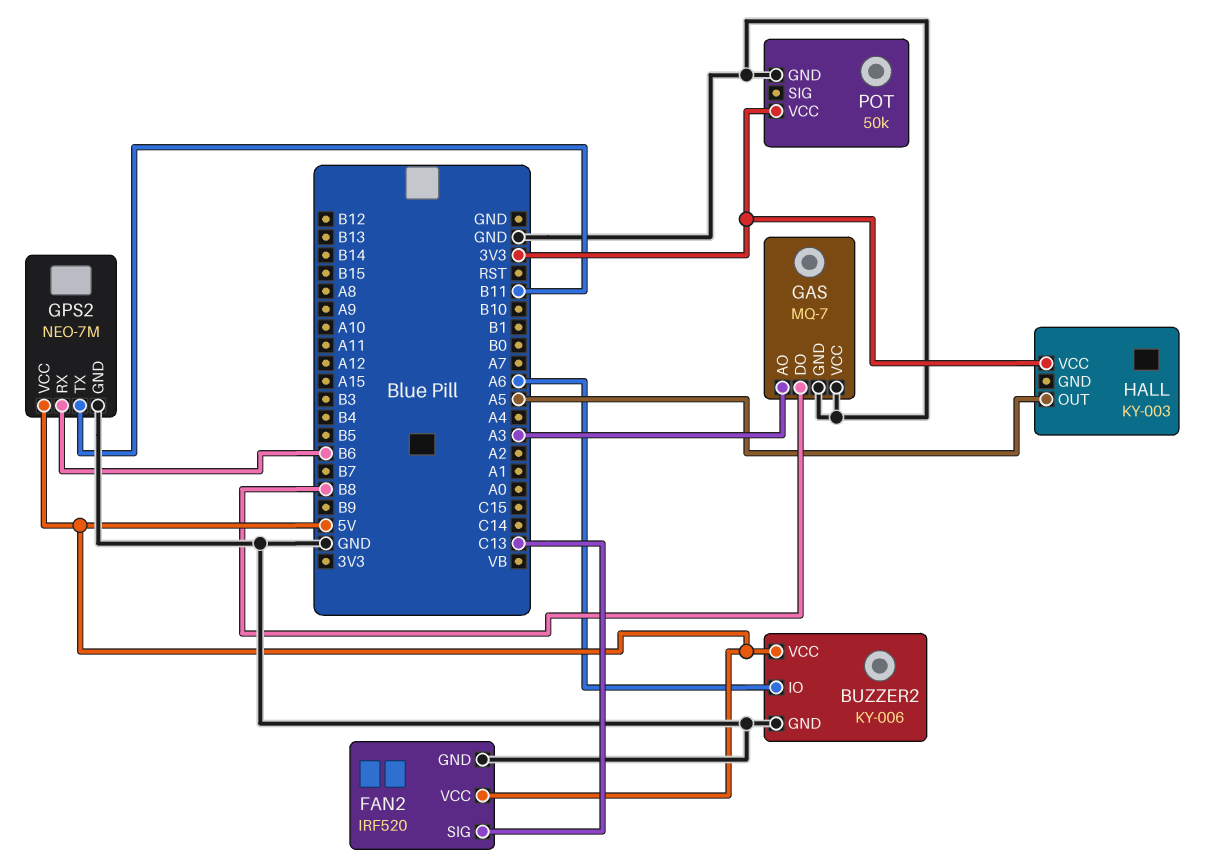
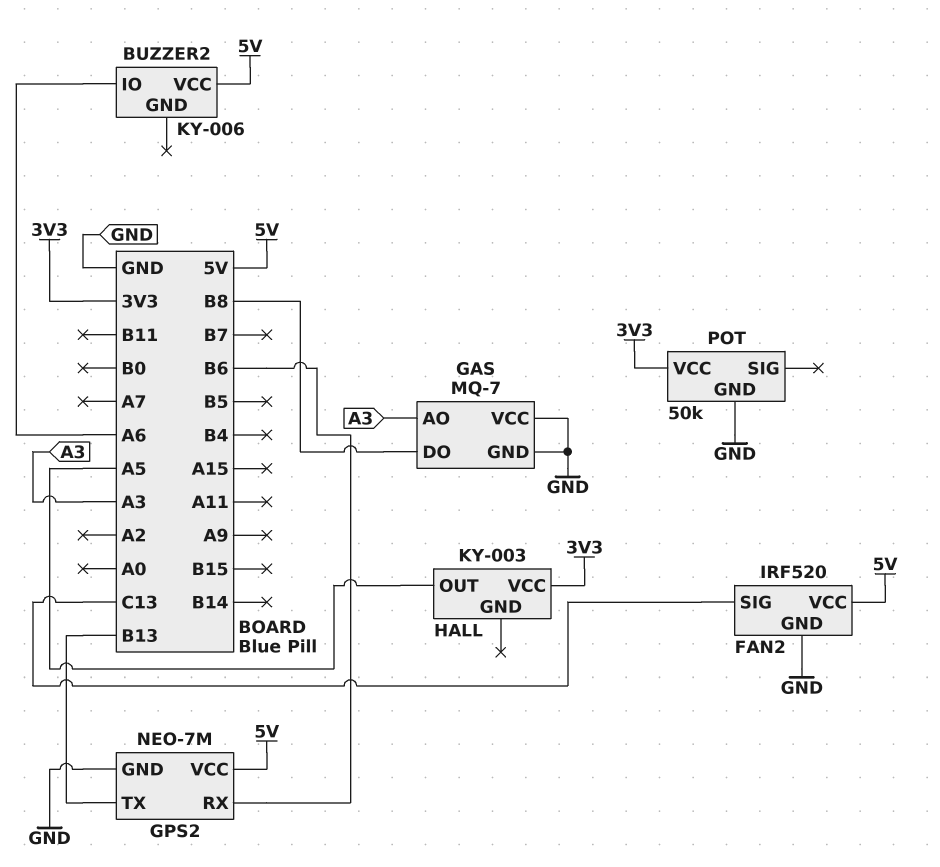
BUZZER2 pin GND: GND -> none
GPS2 pin TX: B11 -> B13

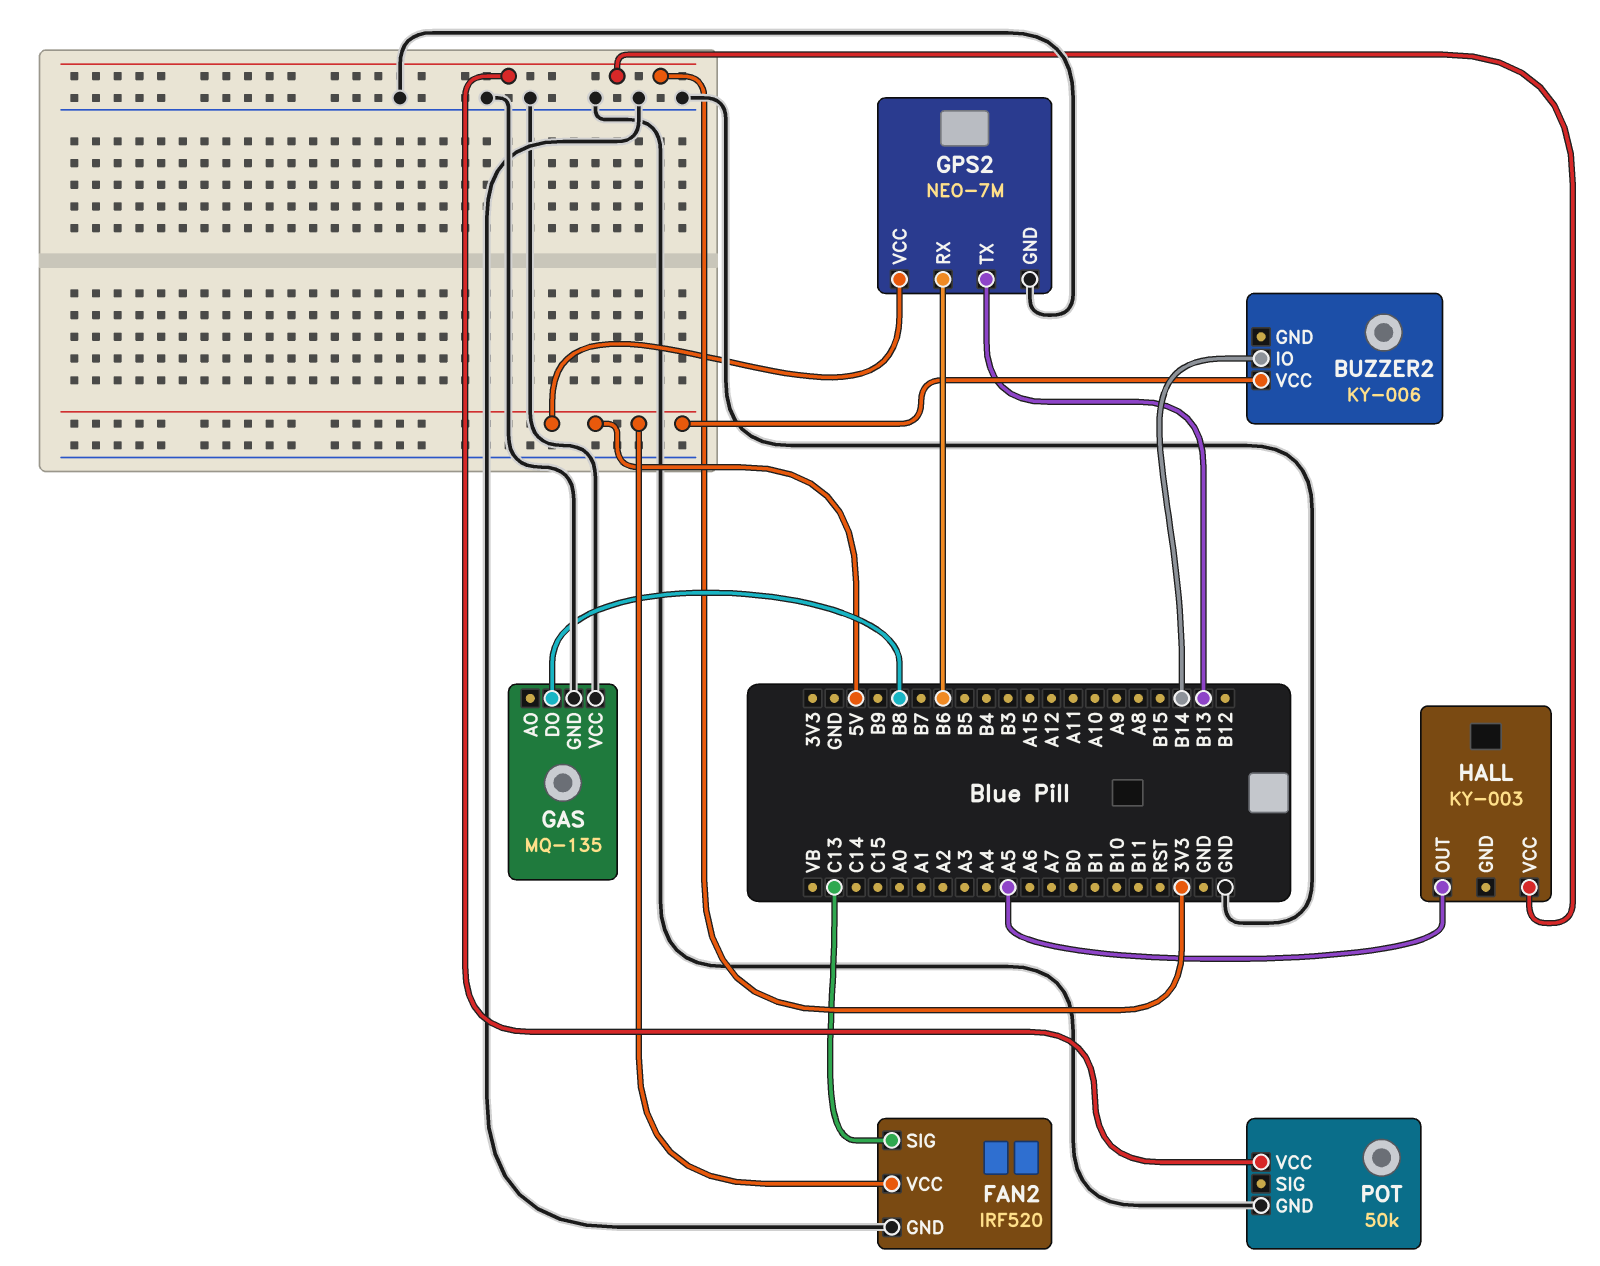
BUZZER2 pin IO: A6 -> B14
GAS: MQ-7 -> MQ-135
GAS pin AO: A3 -> none

